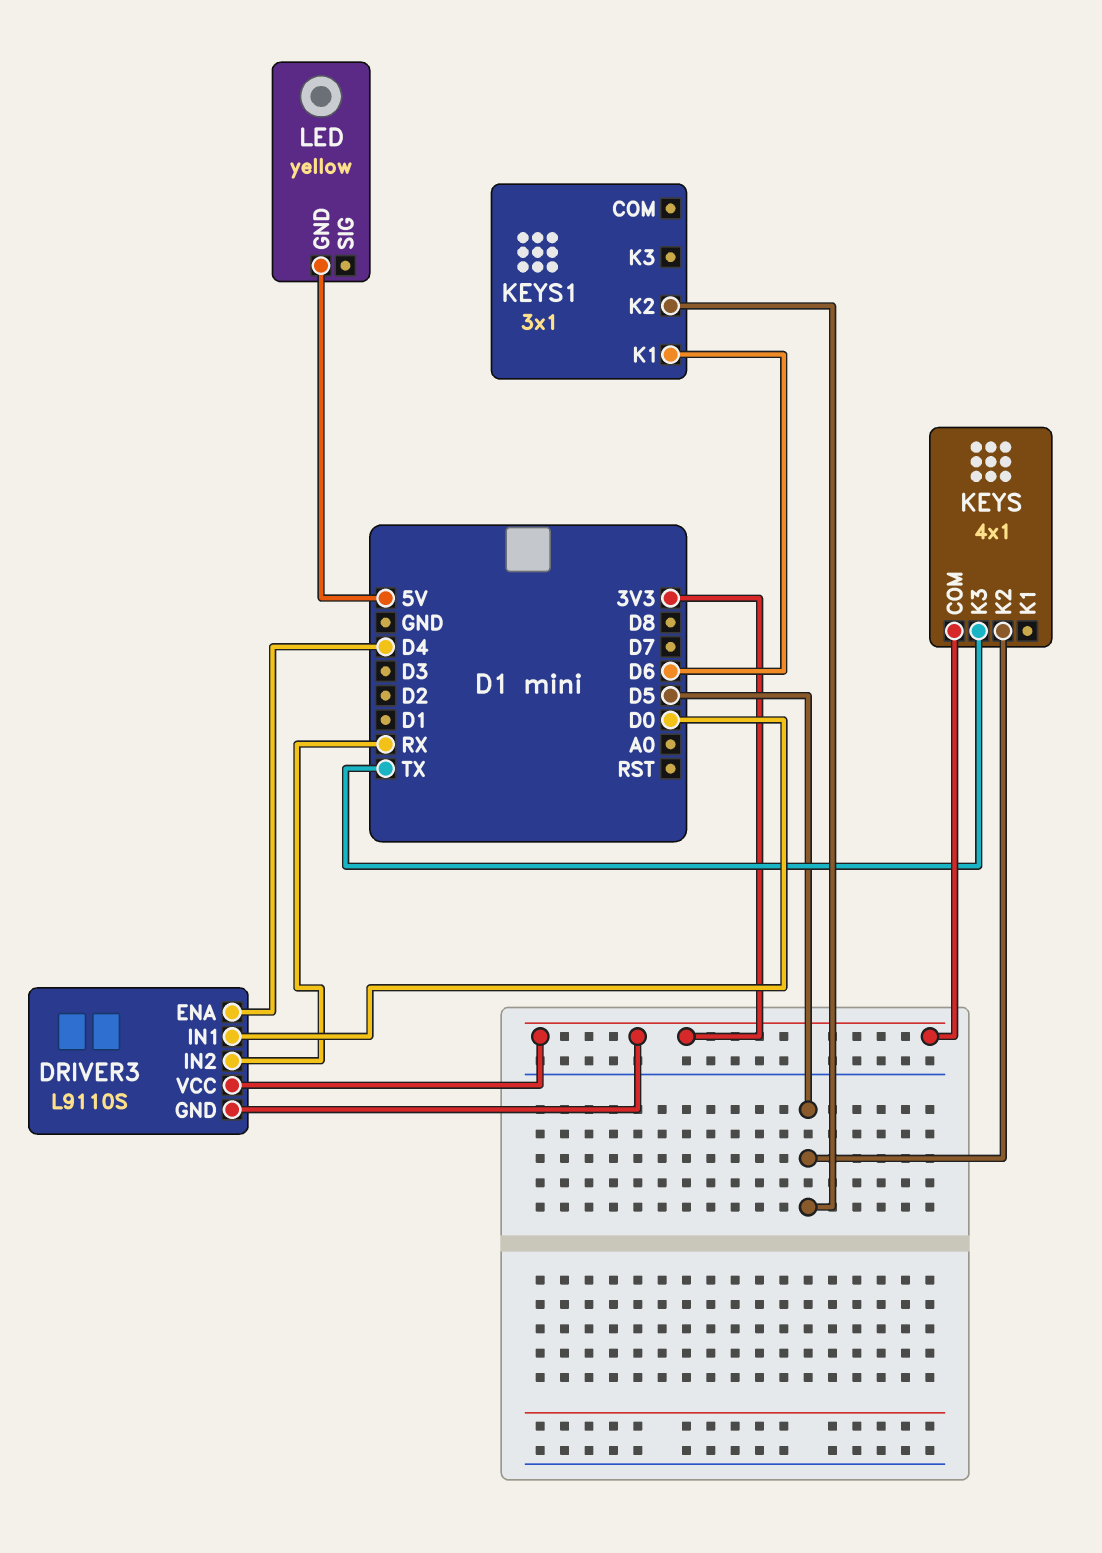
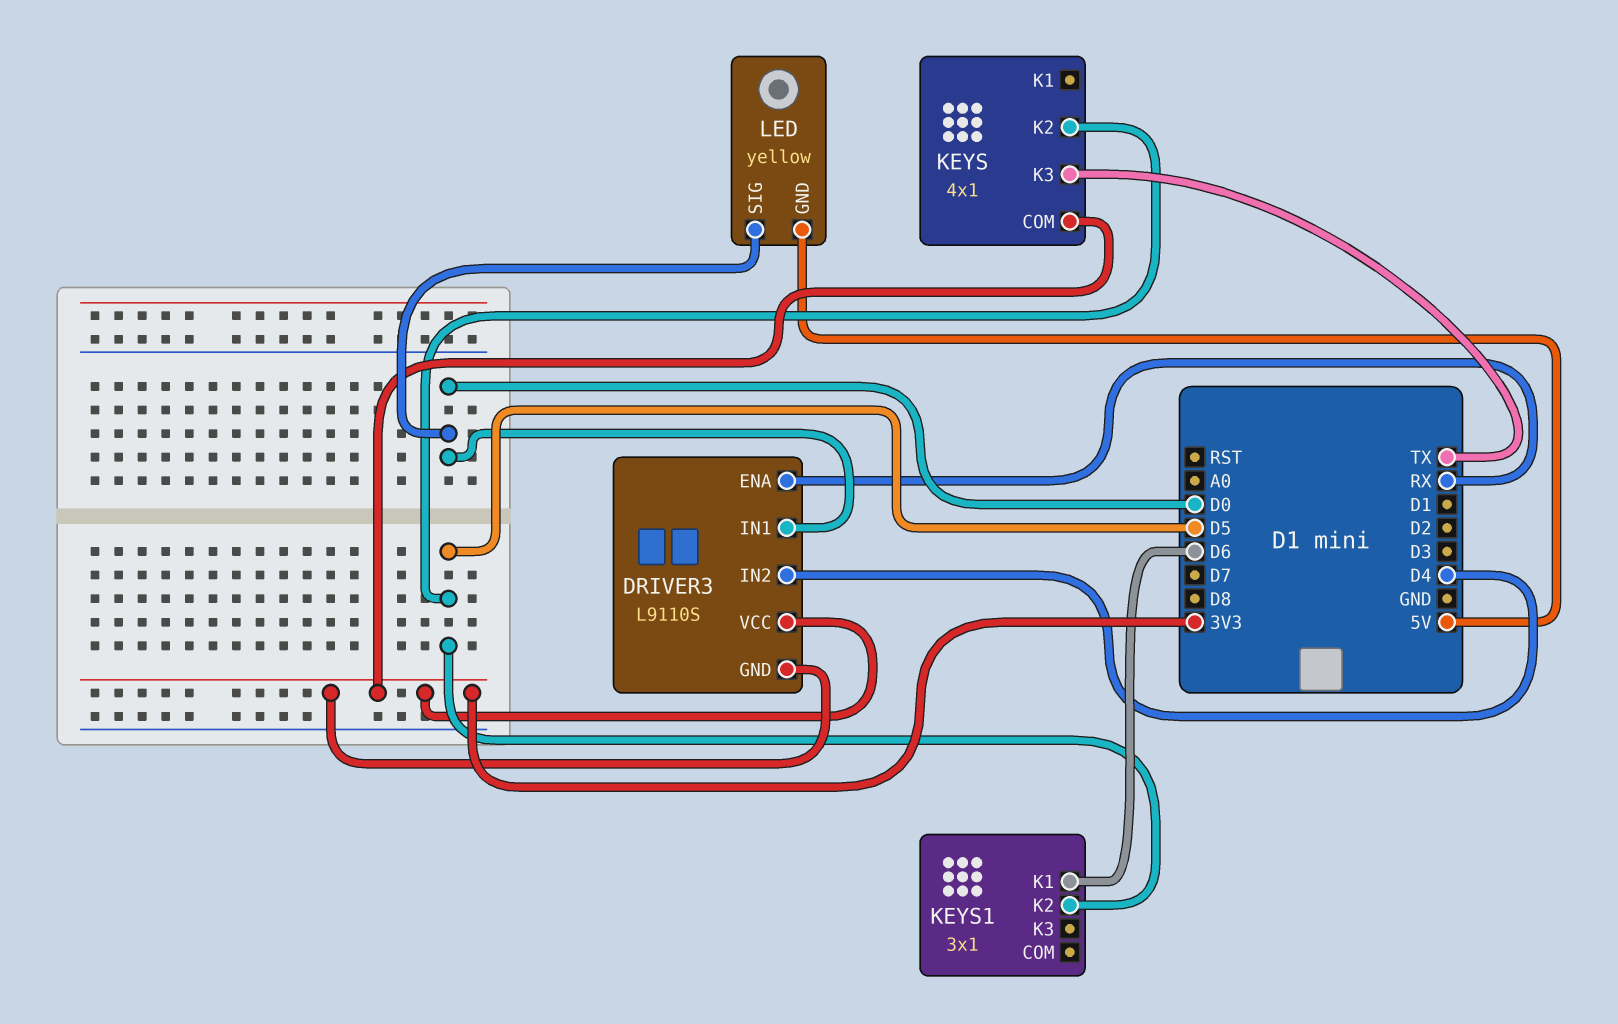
DRIVER3 pin ENA: D4 -> RX
DRIVER3 pin IN2: RX -> D4
LED pin SIG: none -> D0

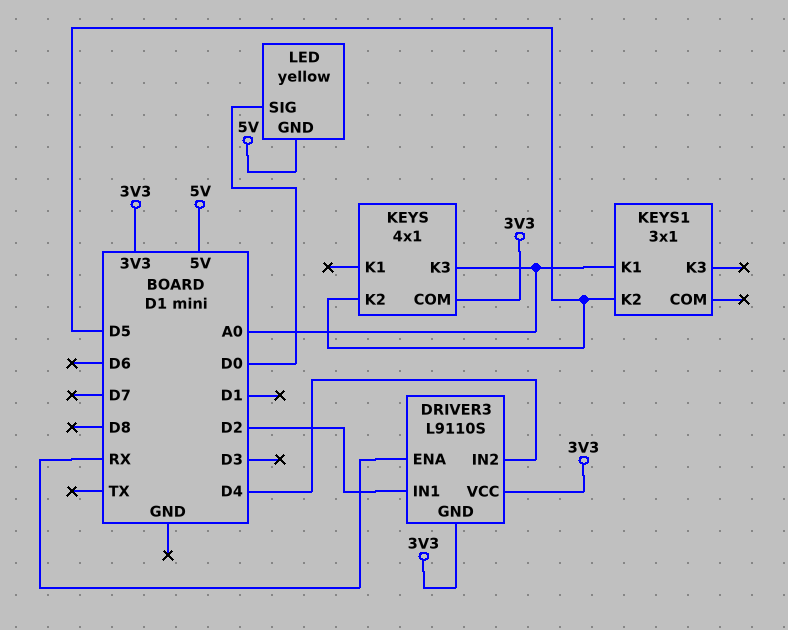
DRIVER3 pin IN1: D0 -> D2
KEYS pin K3: TX -> A0
KEYS1 pin K1: D6 -> A0

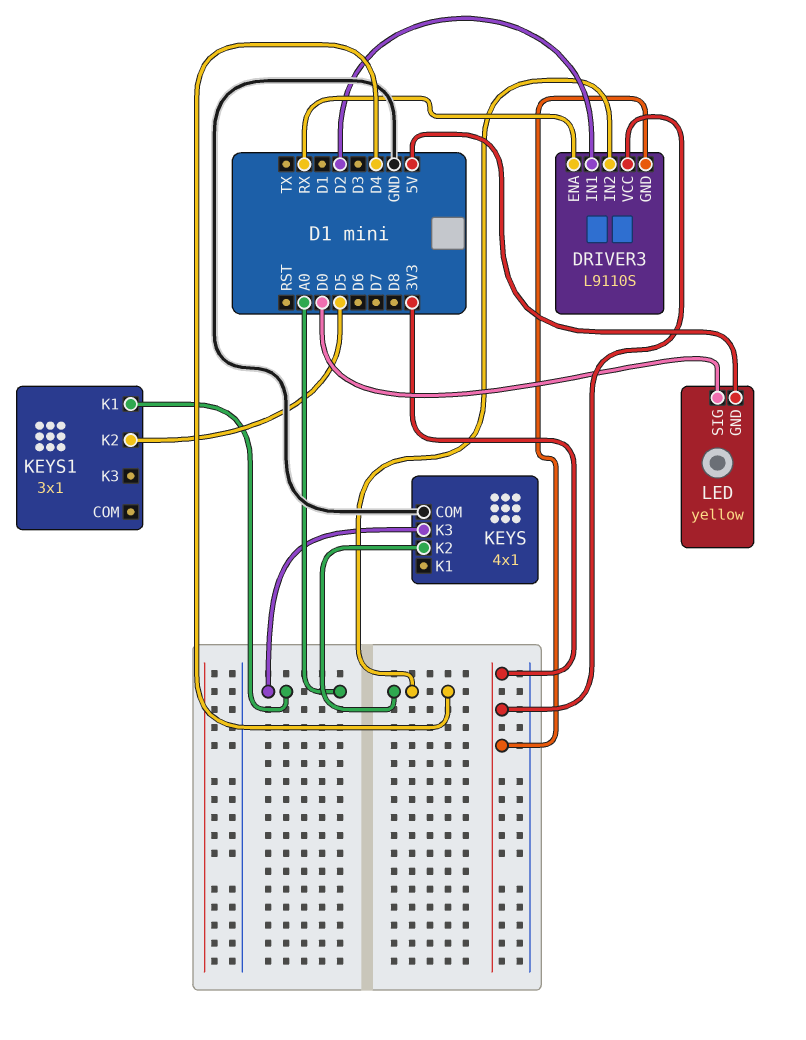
KEYS pin COM: 3V3 -> GND
KEYS pin K2: D5 -> D4

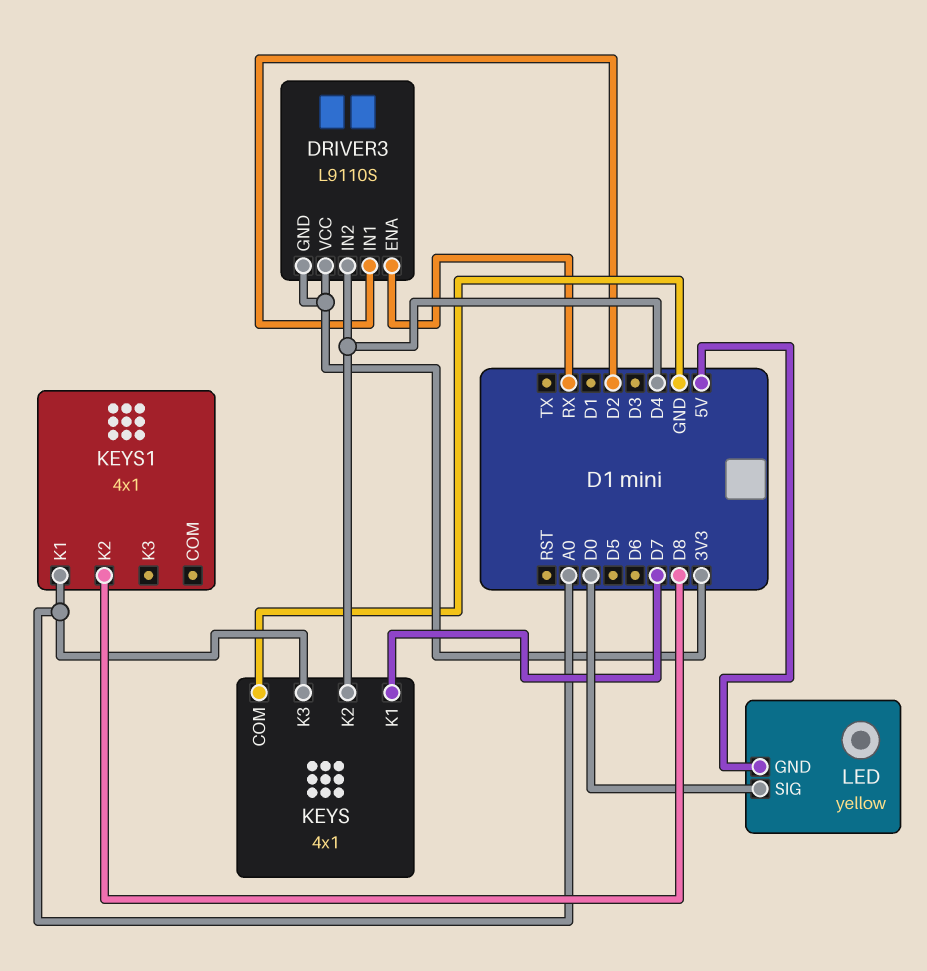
KEYS pin K1: none -> D7
KEYS1: 3x1 -> 4x1
KEYS1 pin K2: D5 -> D8

